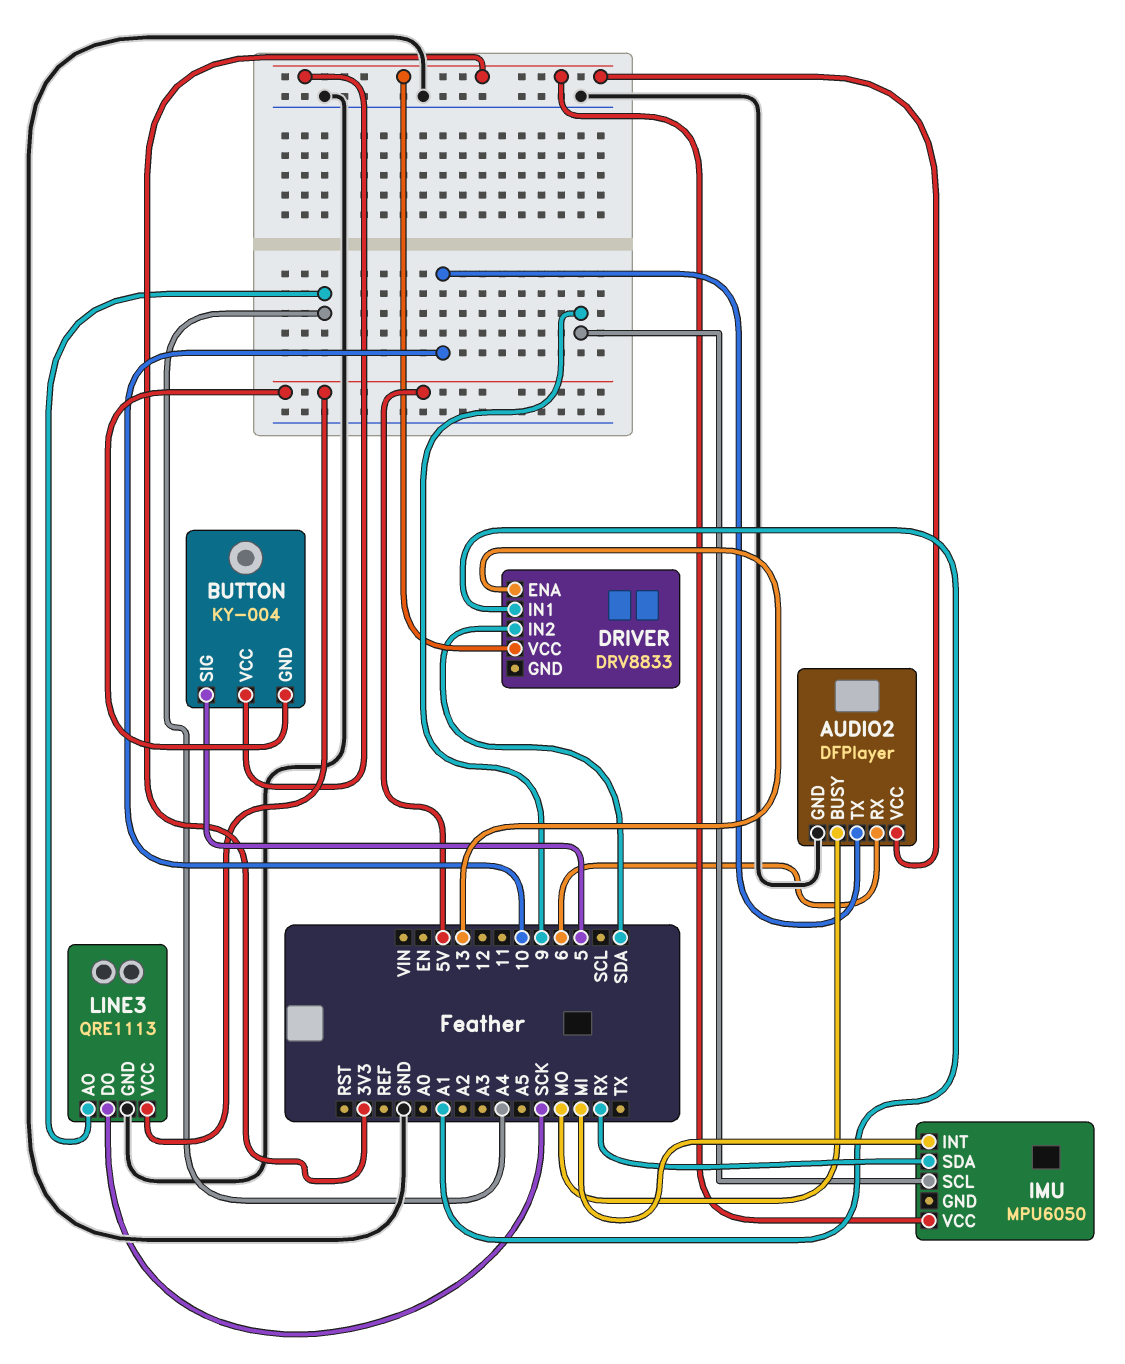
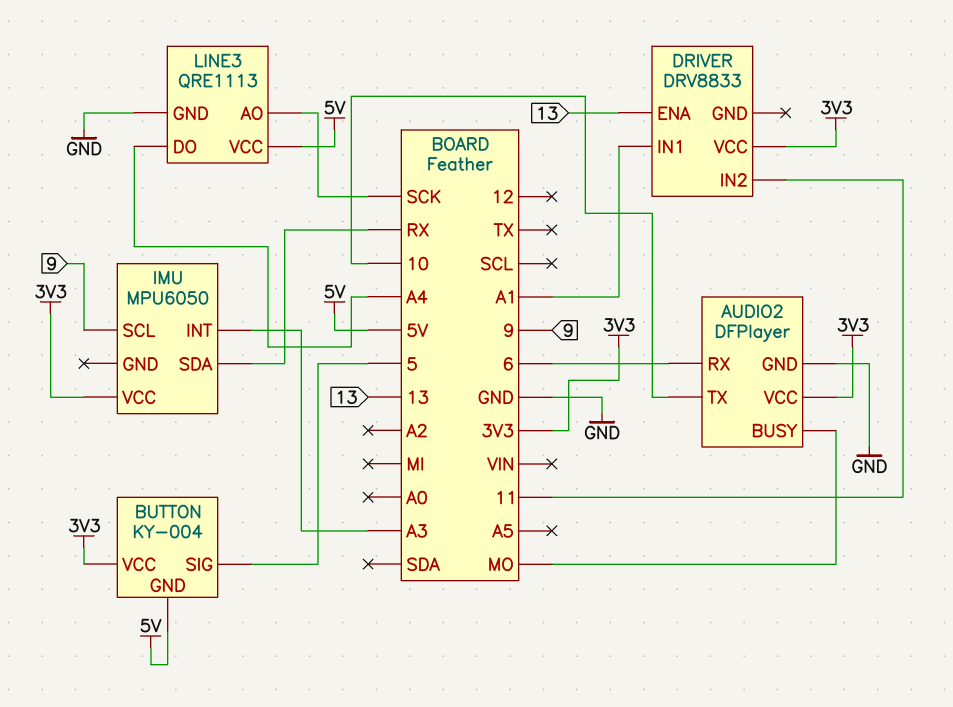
DRIVER pin IN2: SDA -> 11
IMU pin INT: MI -> A3
LINE3 pin AO: A4 -> SCK
LINE3 pin DO: SCK -> A4

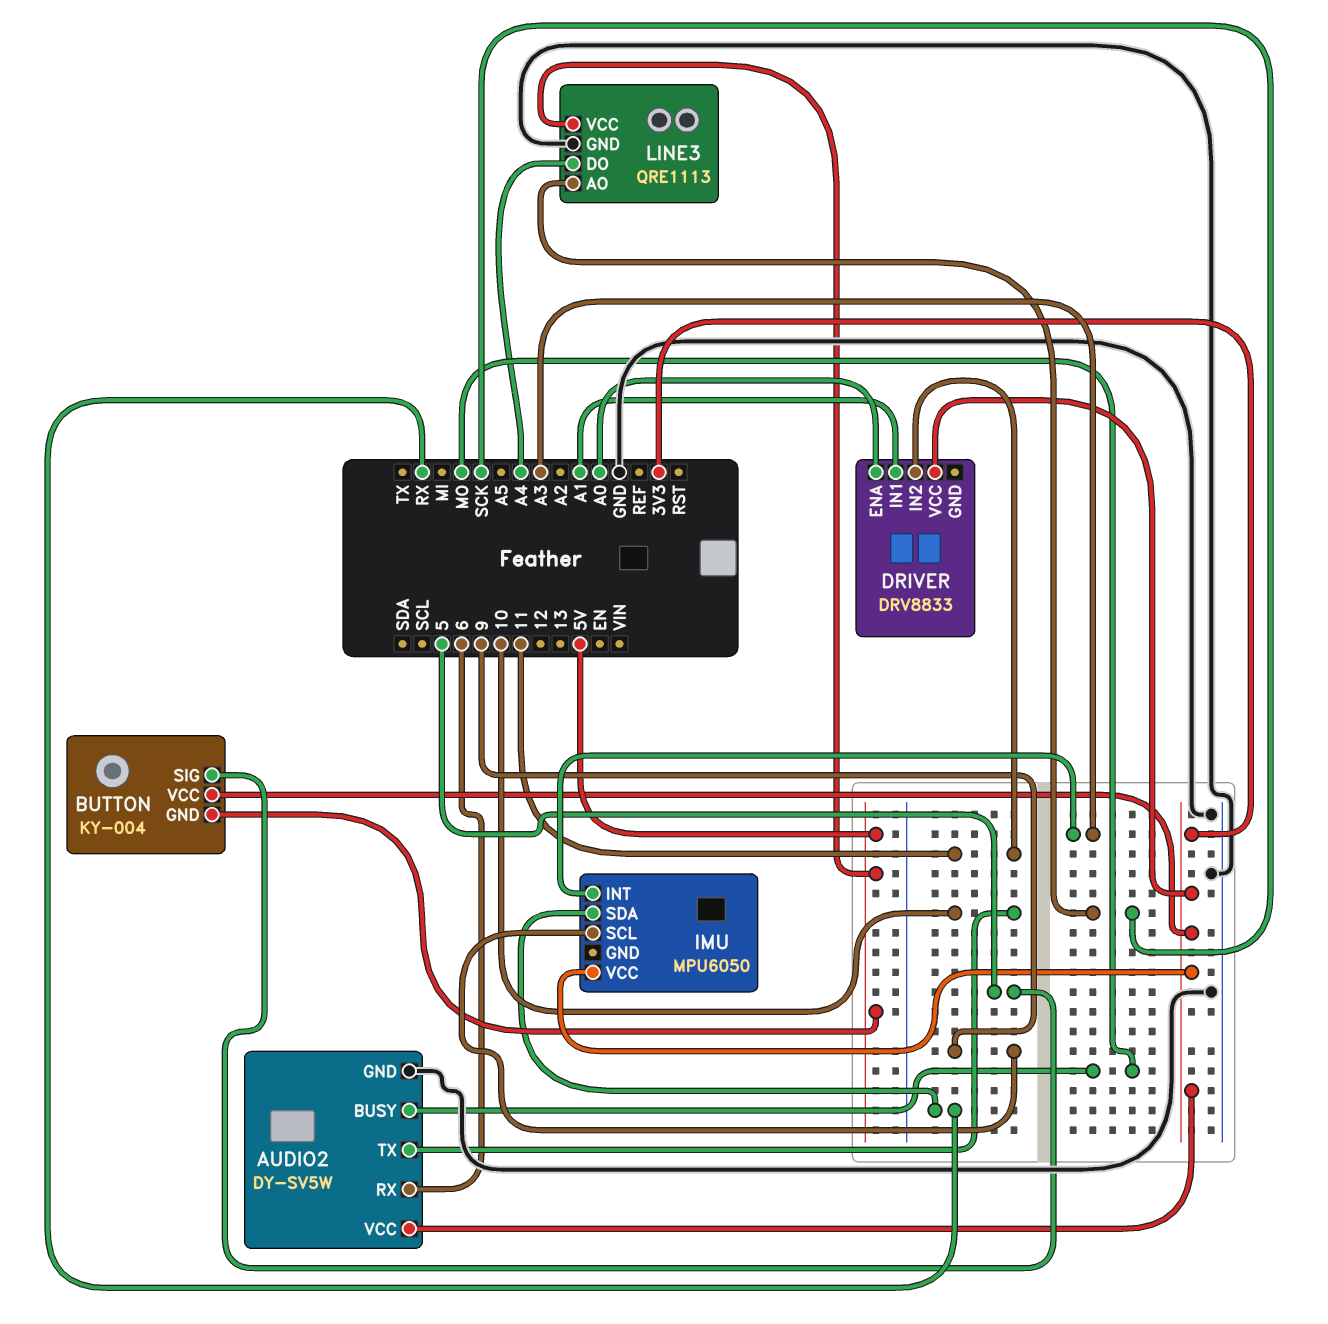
AUDIO2: DFPlayer -> DY-SV5W
DRIVER pin ENA: 13 -> A0

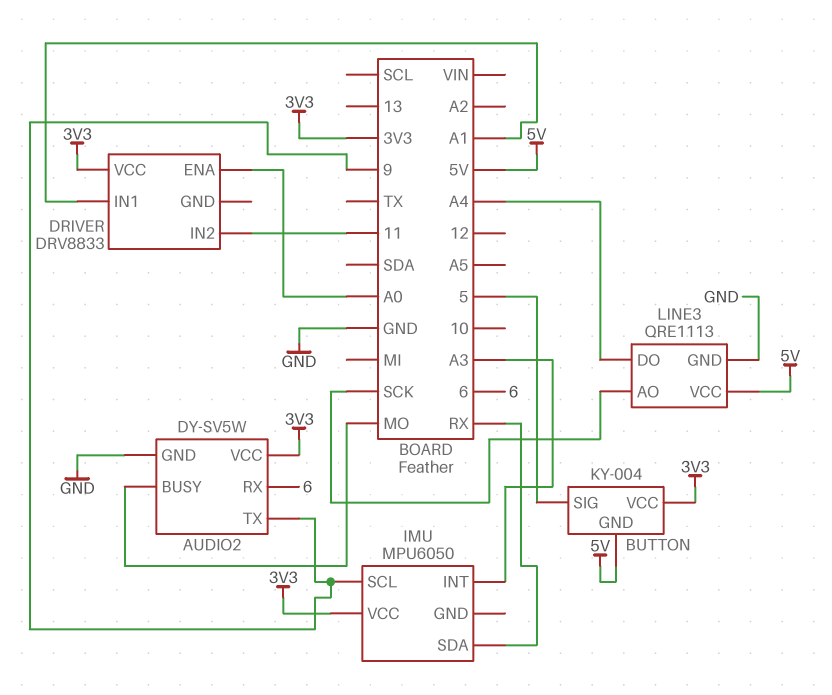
AUDIO2 pin TX: 10 -> 9

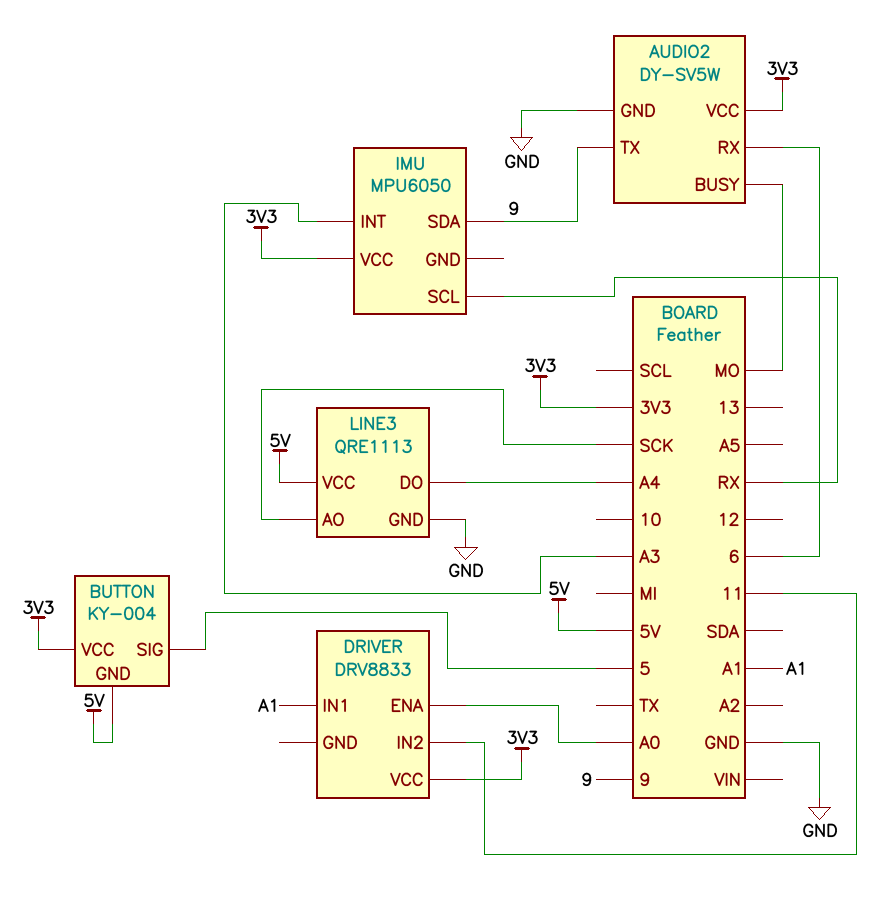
IMU pin SCL: 9 -> RX
IMU pin SDA: RX -> 9

